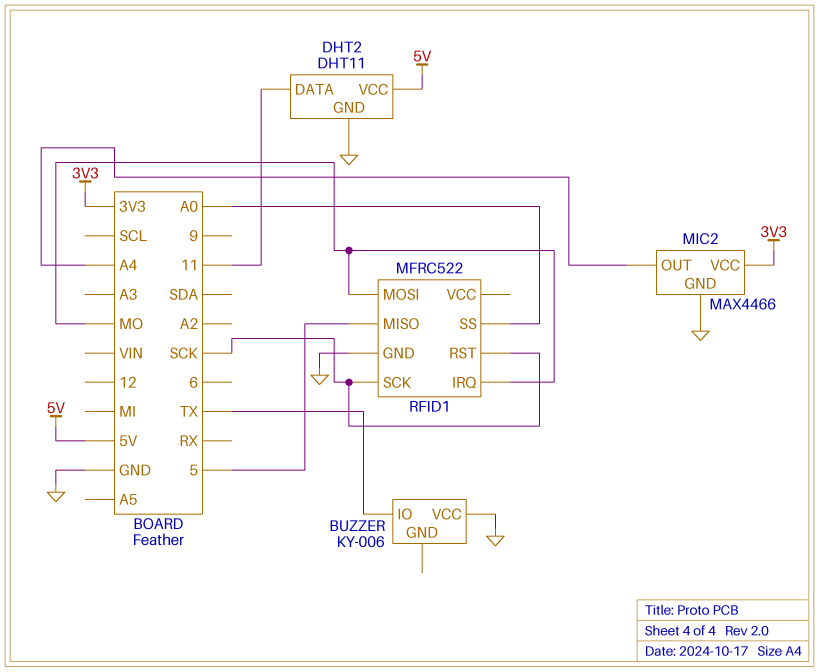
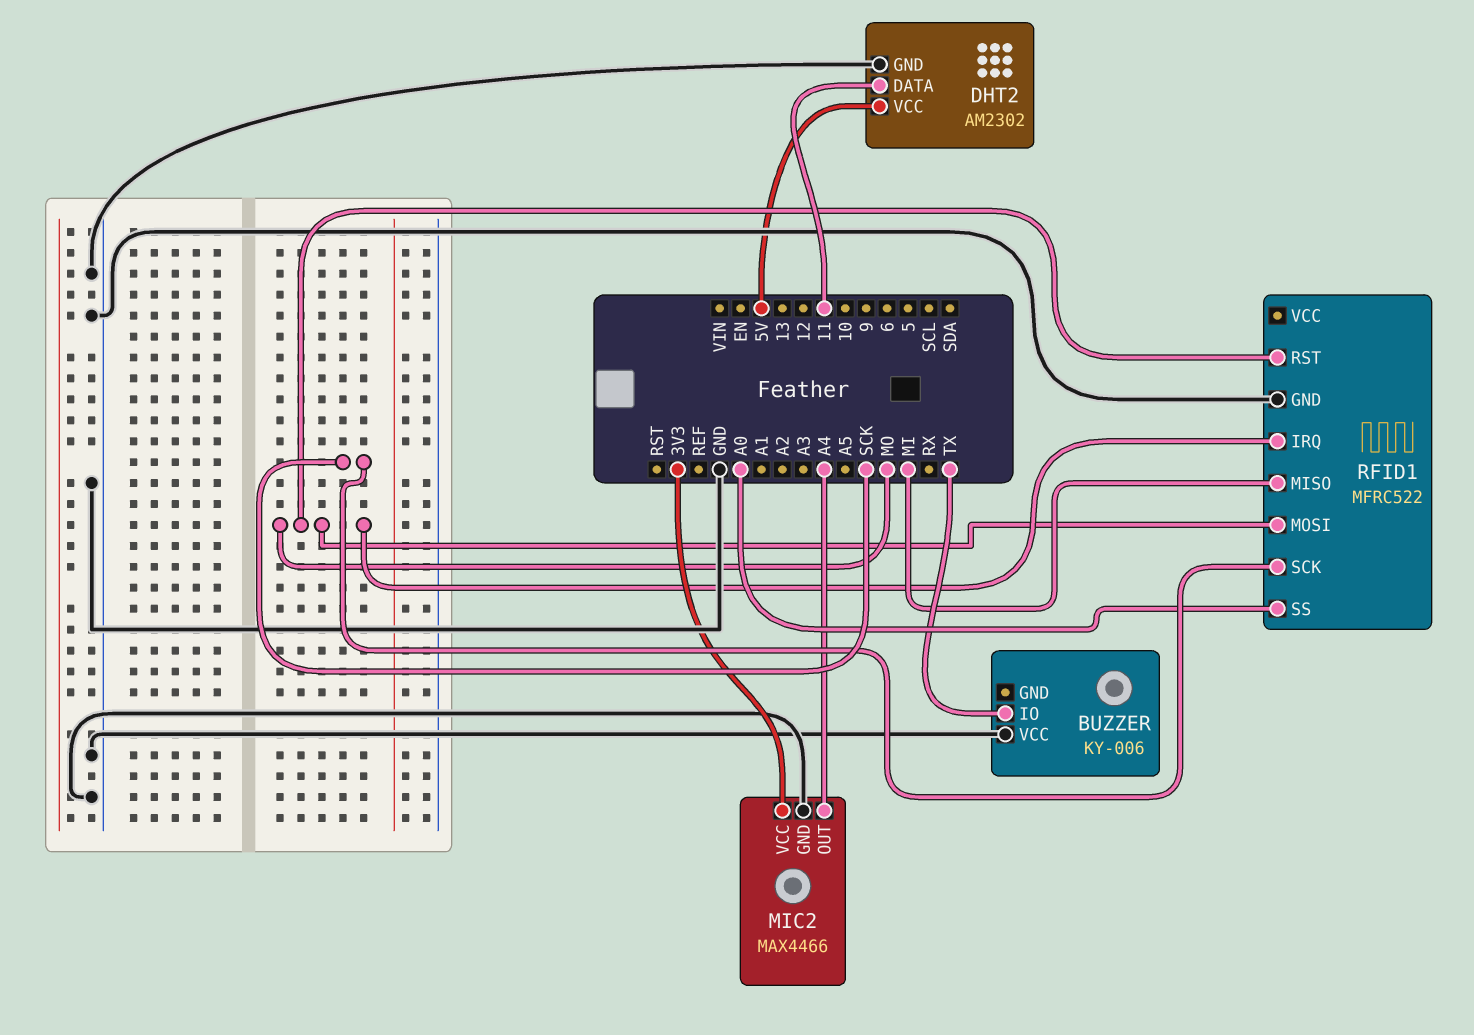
DHT2: DHT11 -> AM2302
RFID1 pin MISO: 5 -> MI
RFID1 pin RST: SCK -> MO

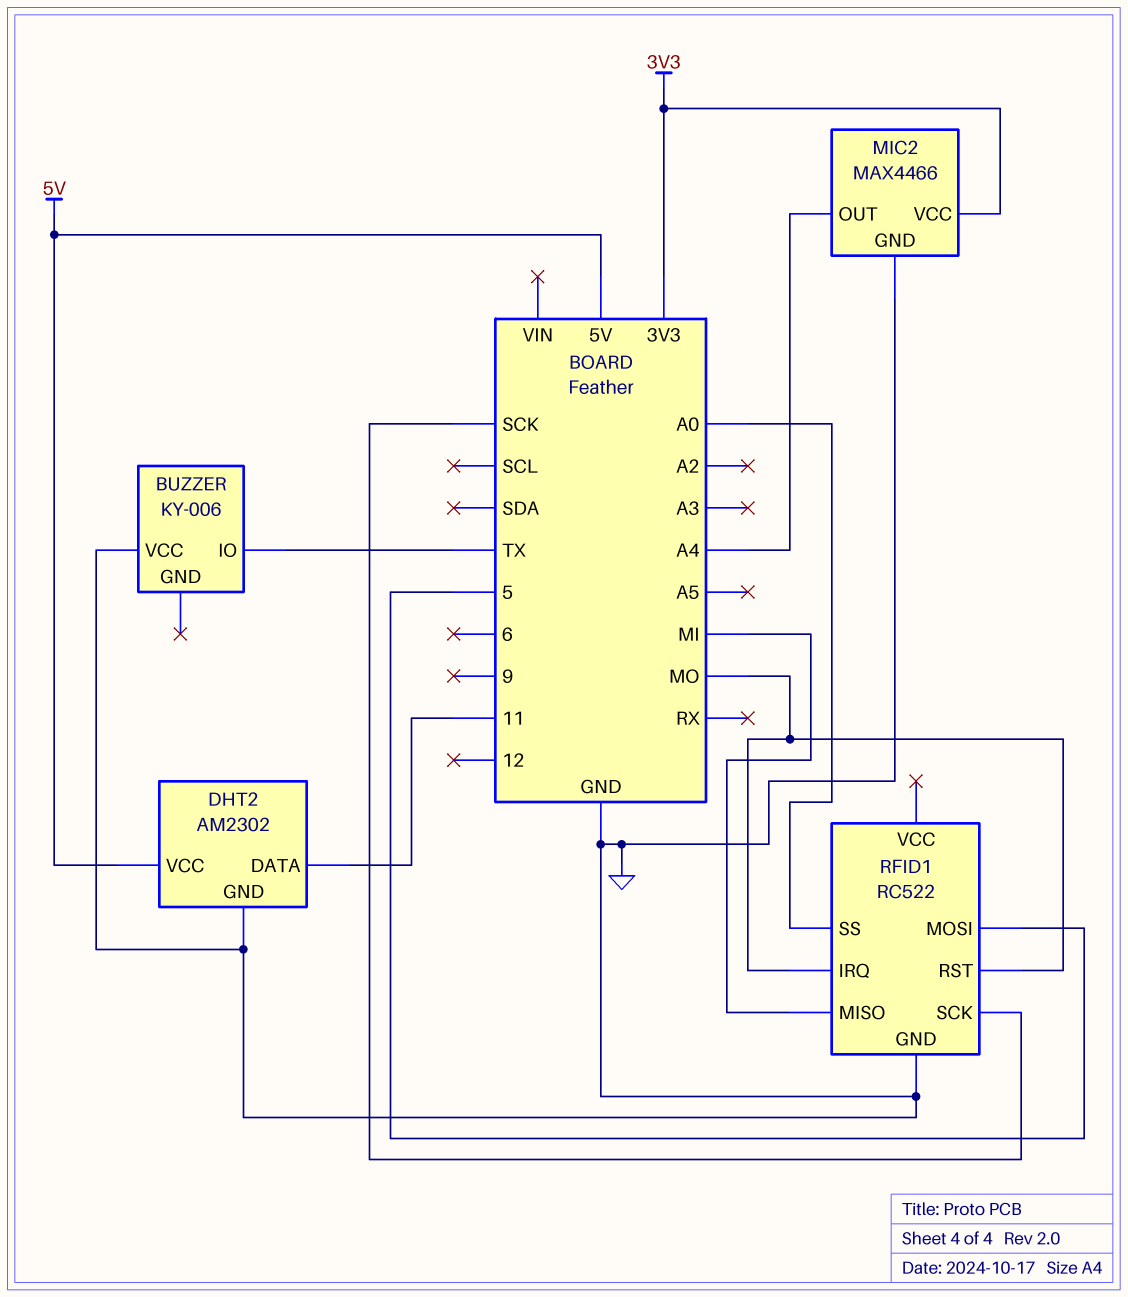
RFID1: MFRC522 -> RC522
RFID1 pin MOSI: MO -> 5

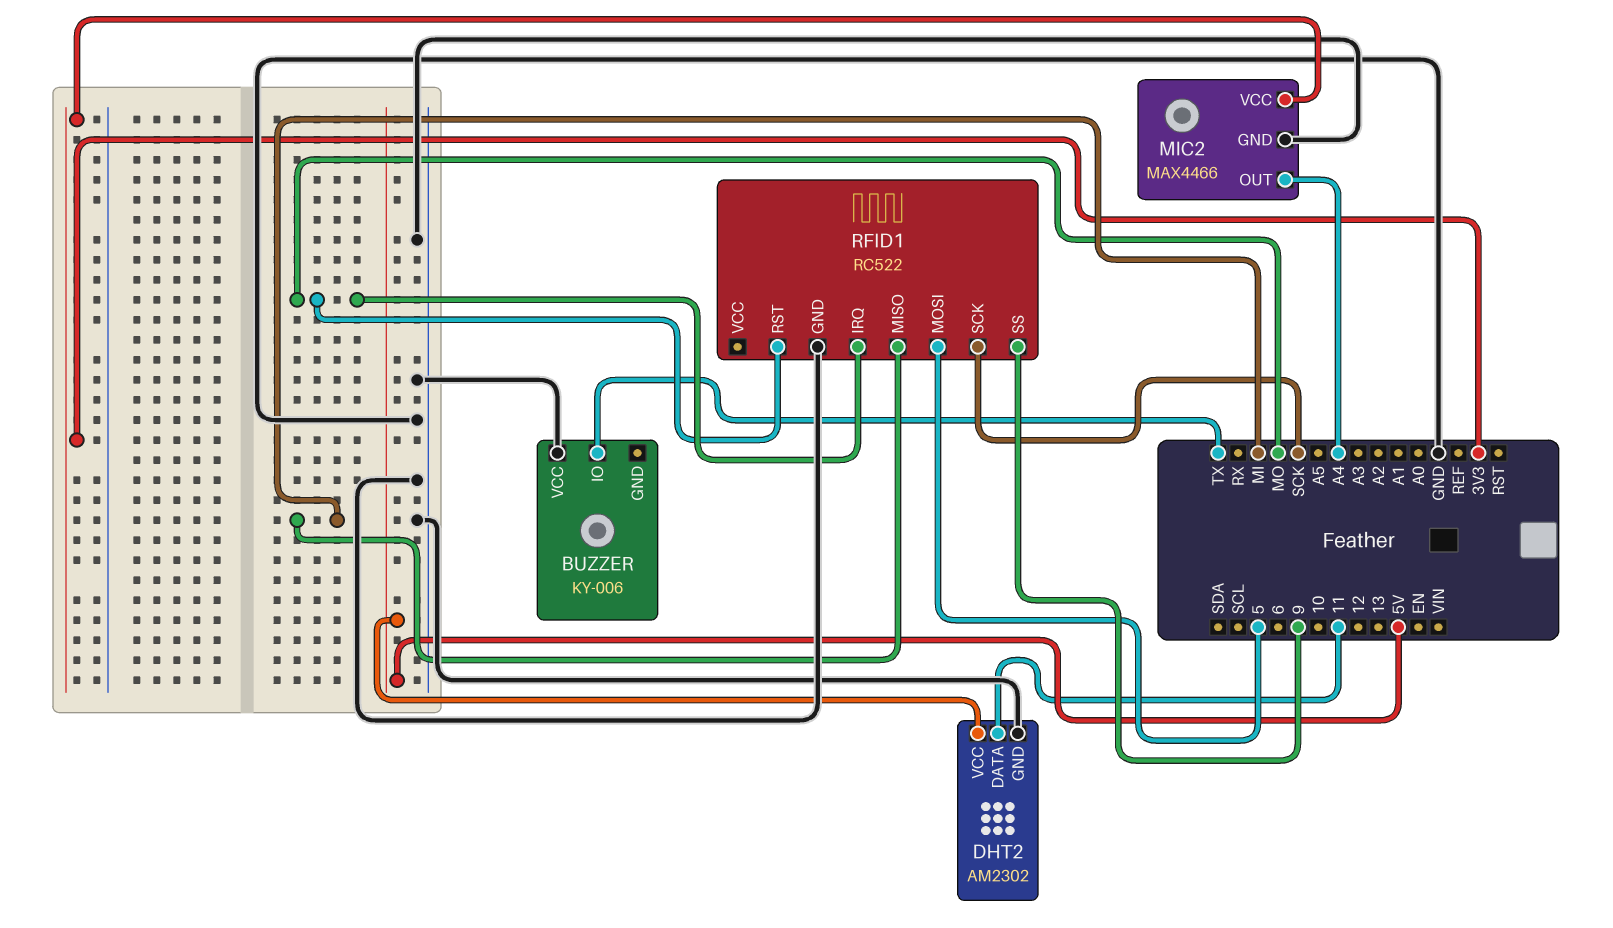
RFID1 pin SS: A0 -> 9

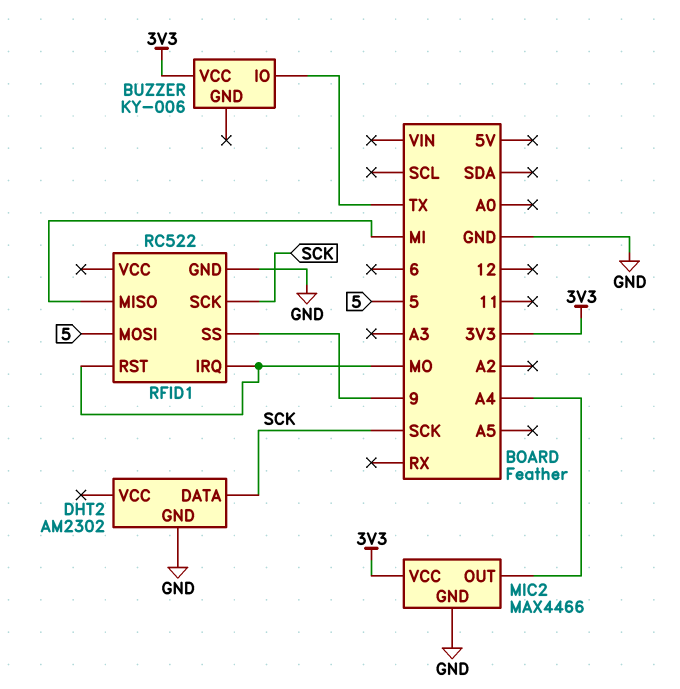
BUZZER pin VCC: GND -> 3V3
DHT2 pin DATA: 11 -> SCK
DHT2 pin VCC: 5V -> none

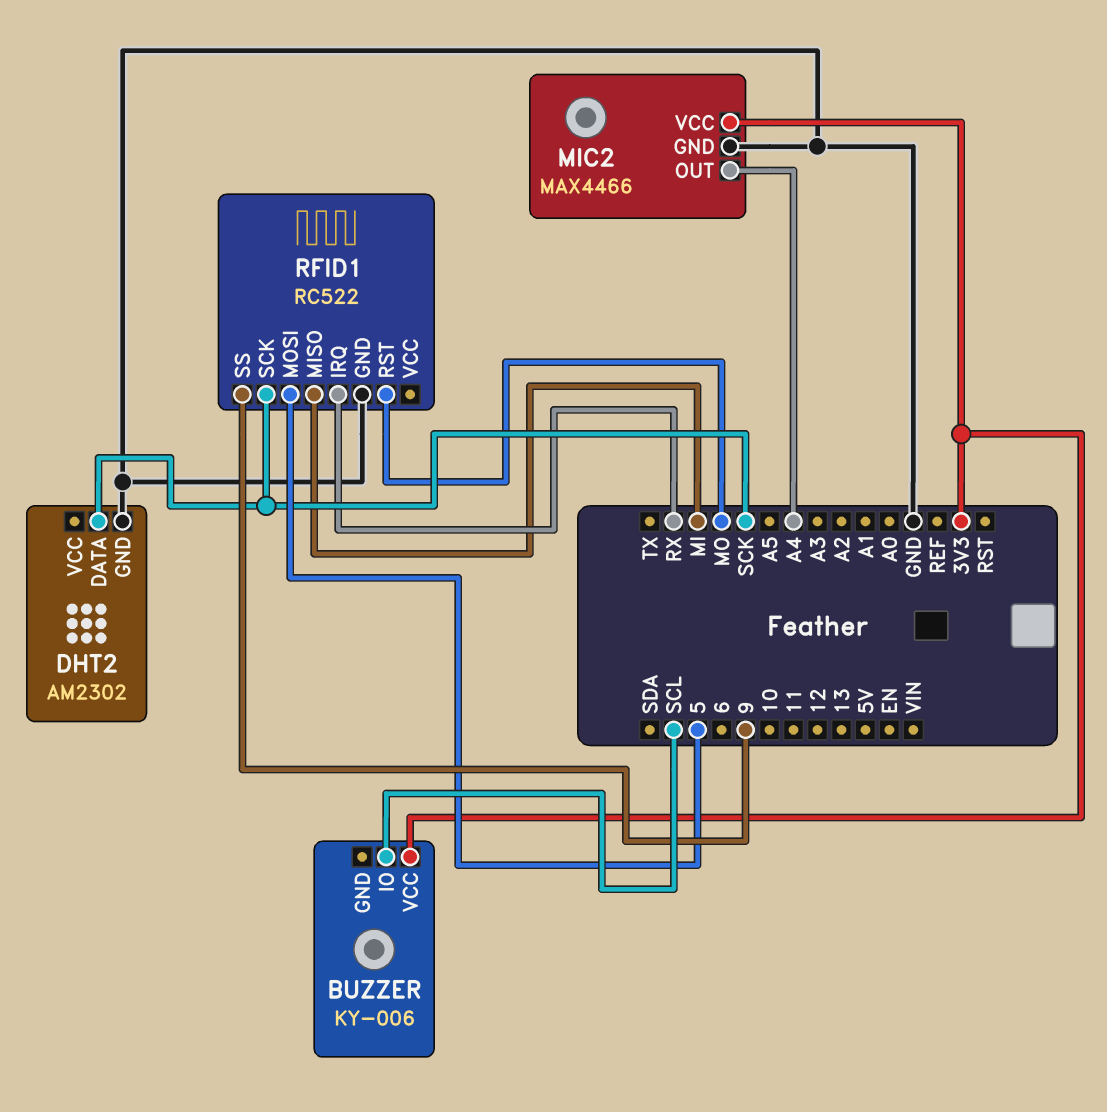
BUZZER pin IO: TX -> SCL
RFID1 pin IRQ: MO -> RX

